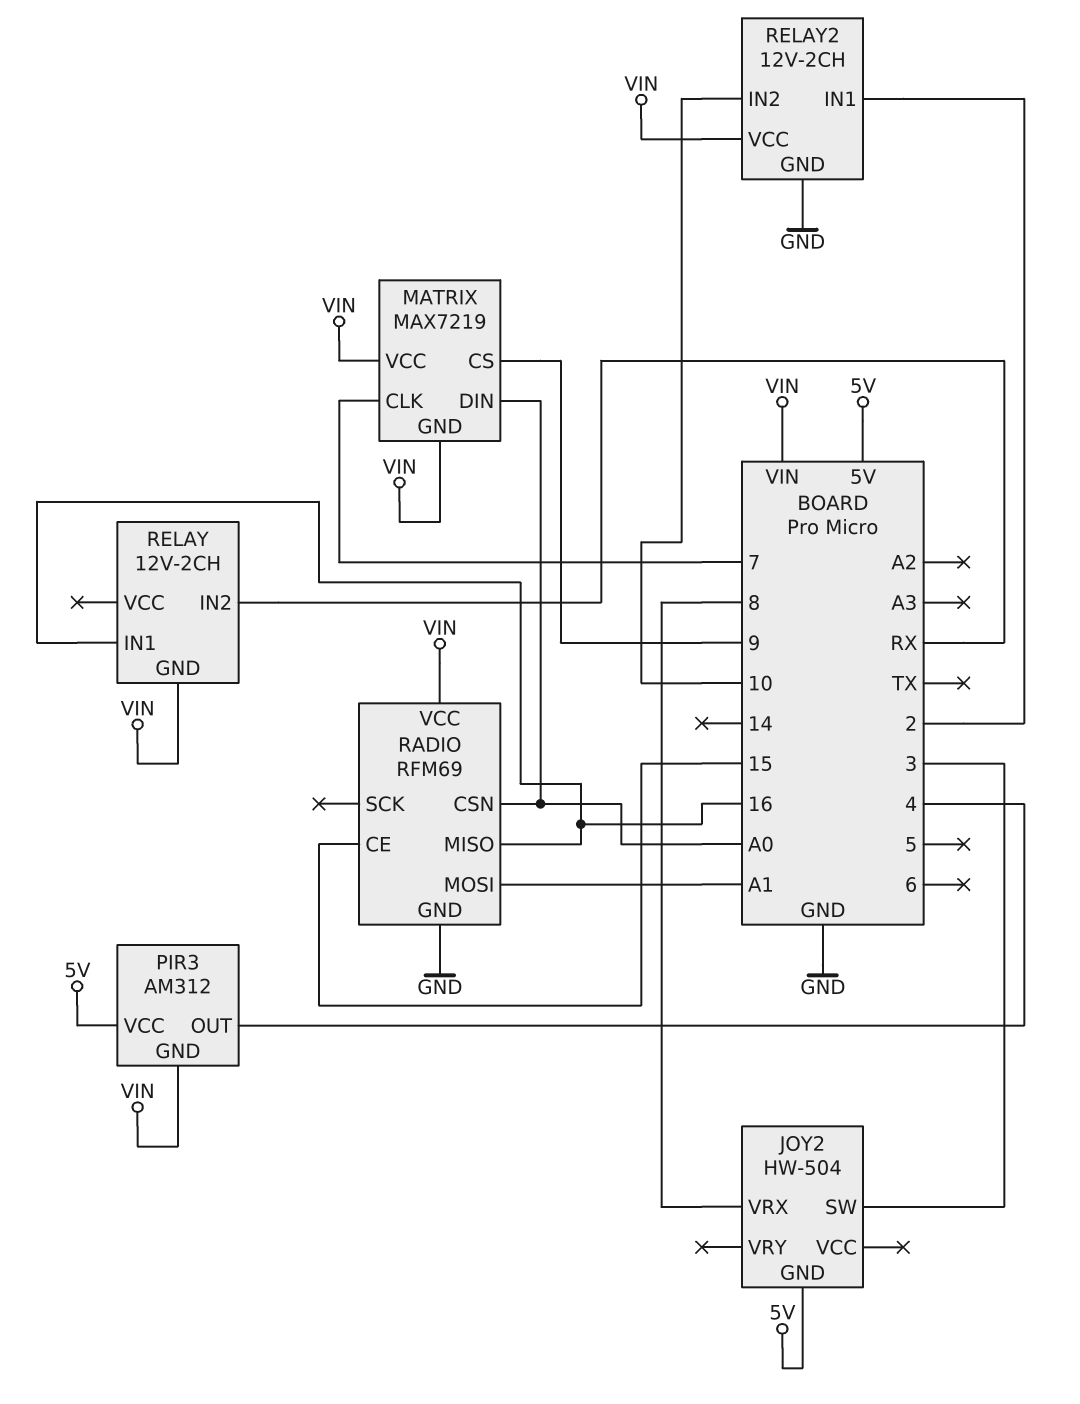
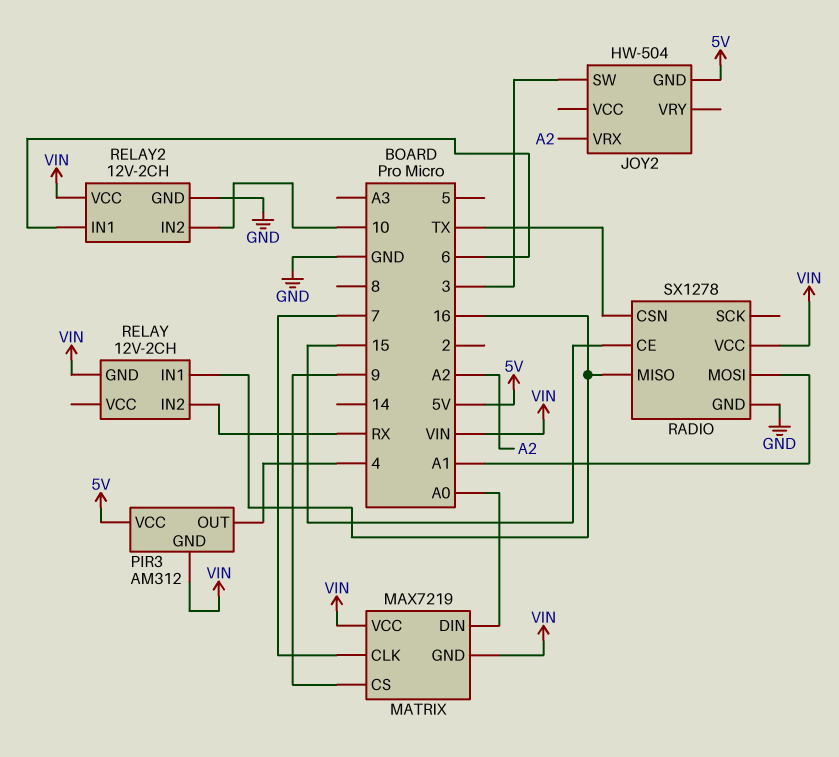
JOY2 pin VRX: 8 -> A2
RADIO: RFM69 -> SX1278
RADIO pin CSN: A0 -> TX
RELAY2 pin IN1: 2 -> 6

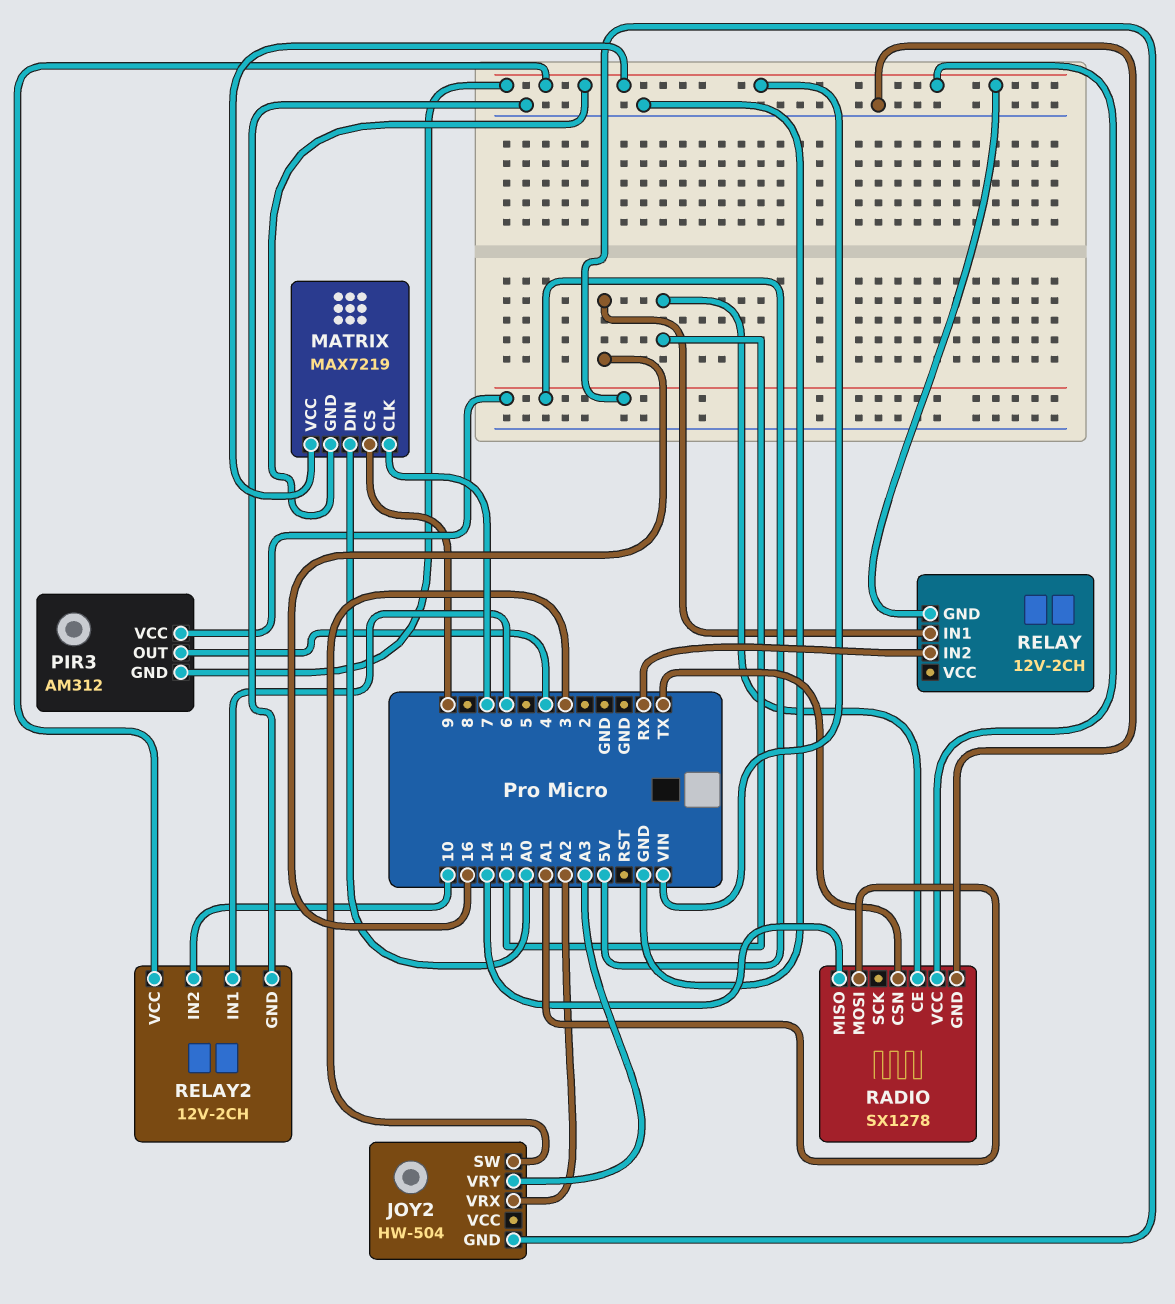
JOY2 pin VRY: none -> A3
RADIO pin MISO: 16 -> 14

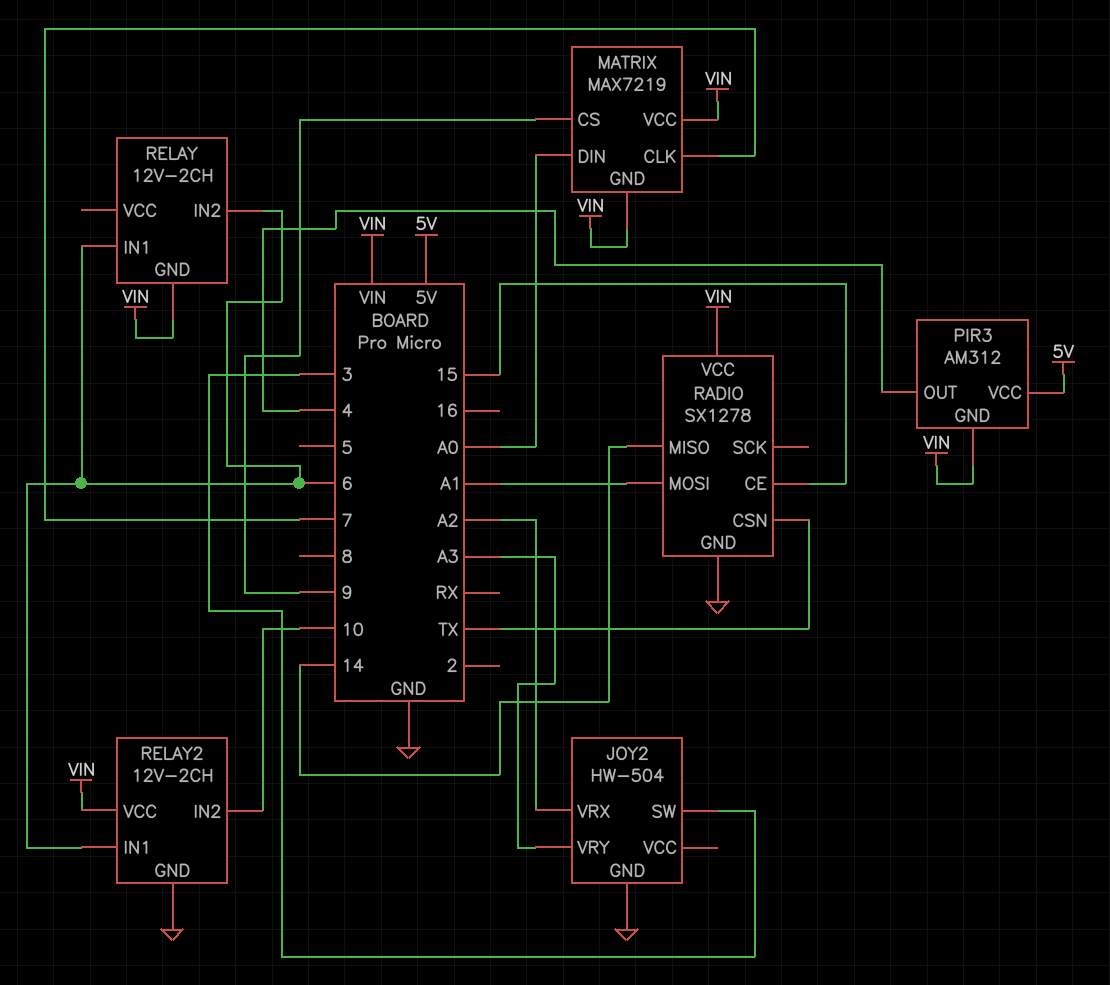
JOY2 pin GND: 5V -> GND
RELAY pin IN1: 16 -> 6
RELAY pin IN2: RX -> 6

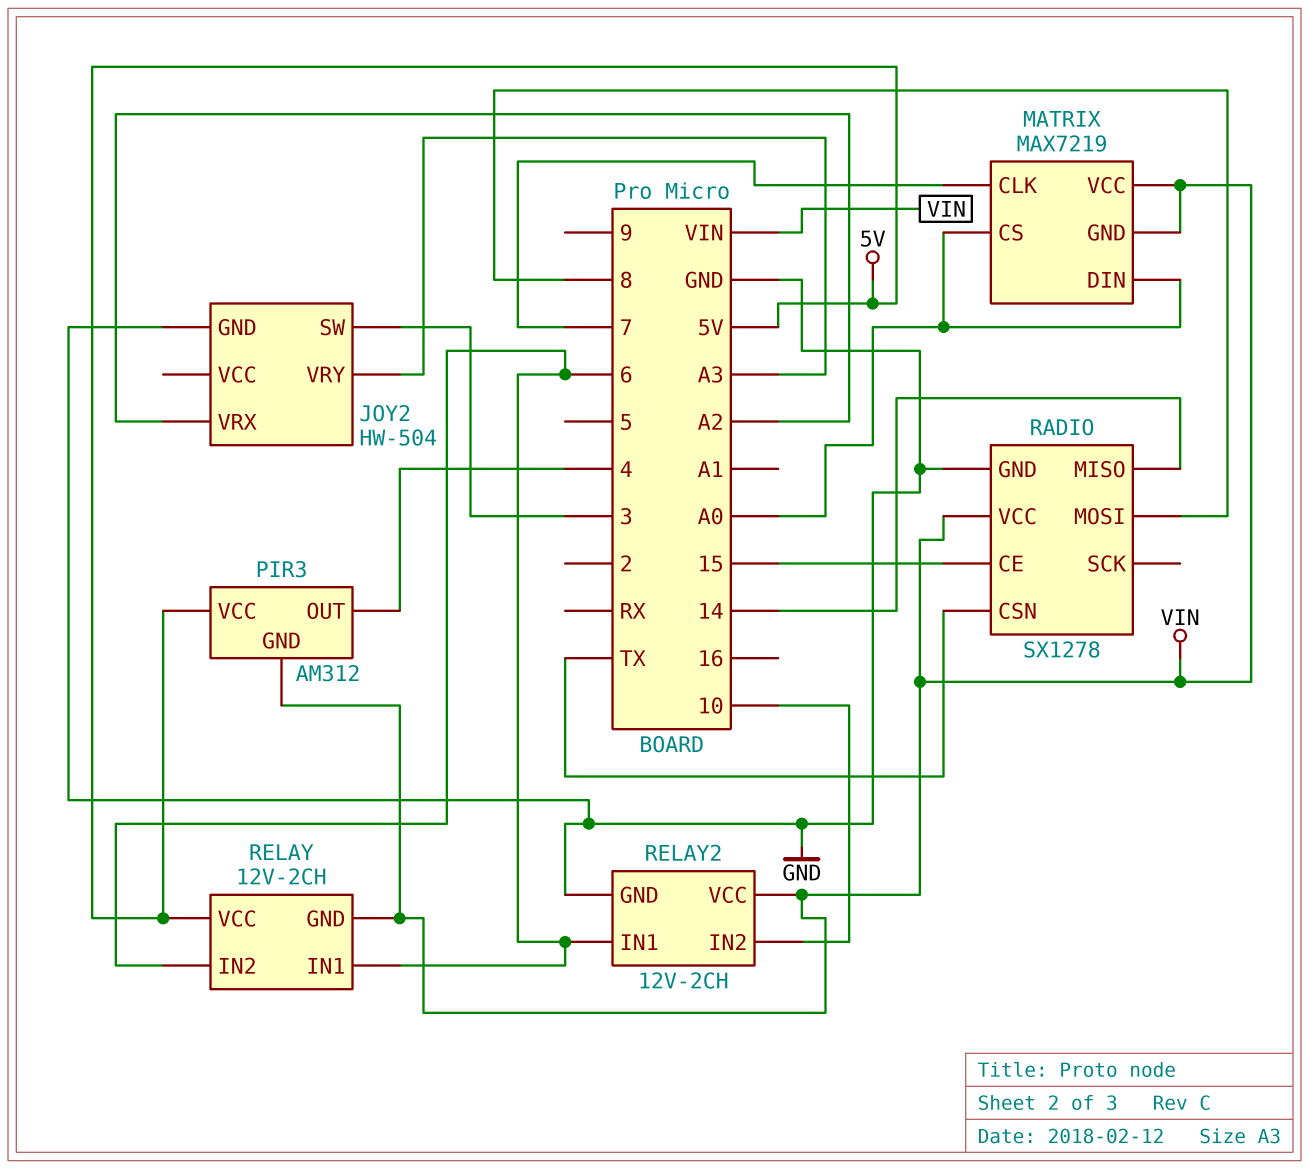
MATRIX pin CS: 9 -> A0
RADIO pin MOSI: A1 -> 8
RELAY pin VCC: none -> 5V

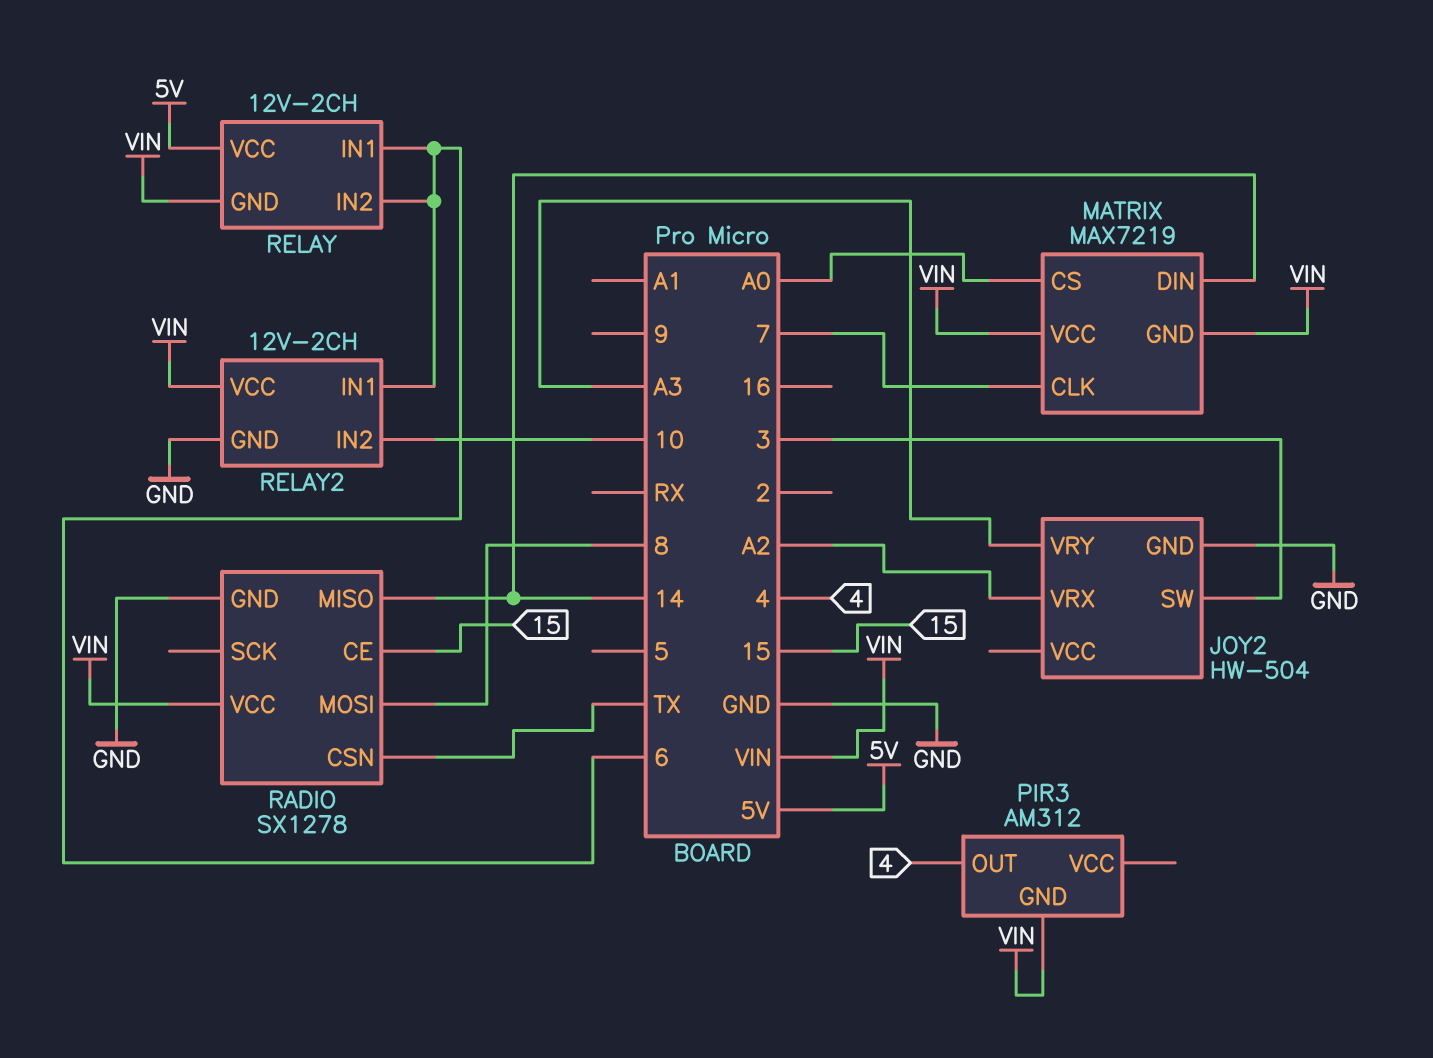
MATRIX pin DIN: A0 -> 14
PIR3 pin VCC: 5V -> none

